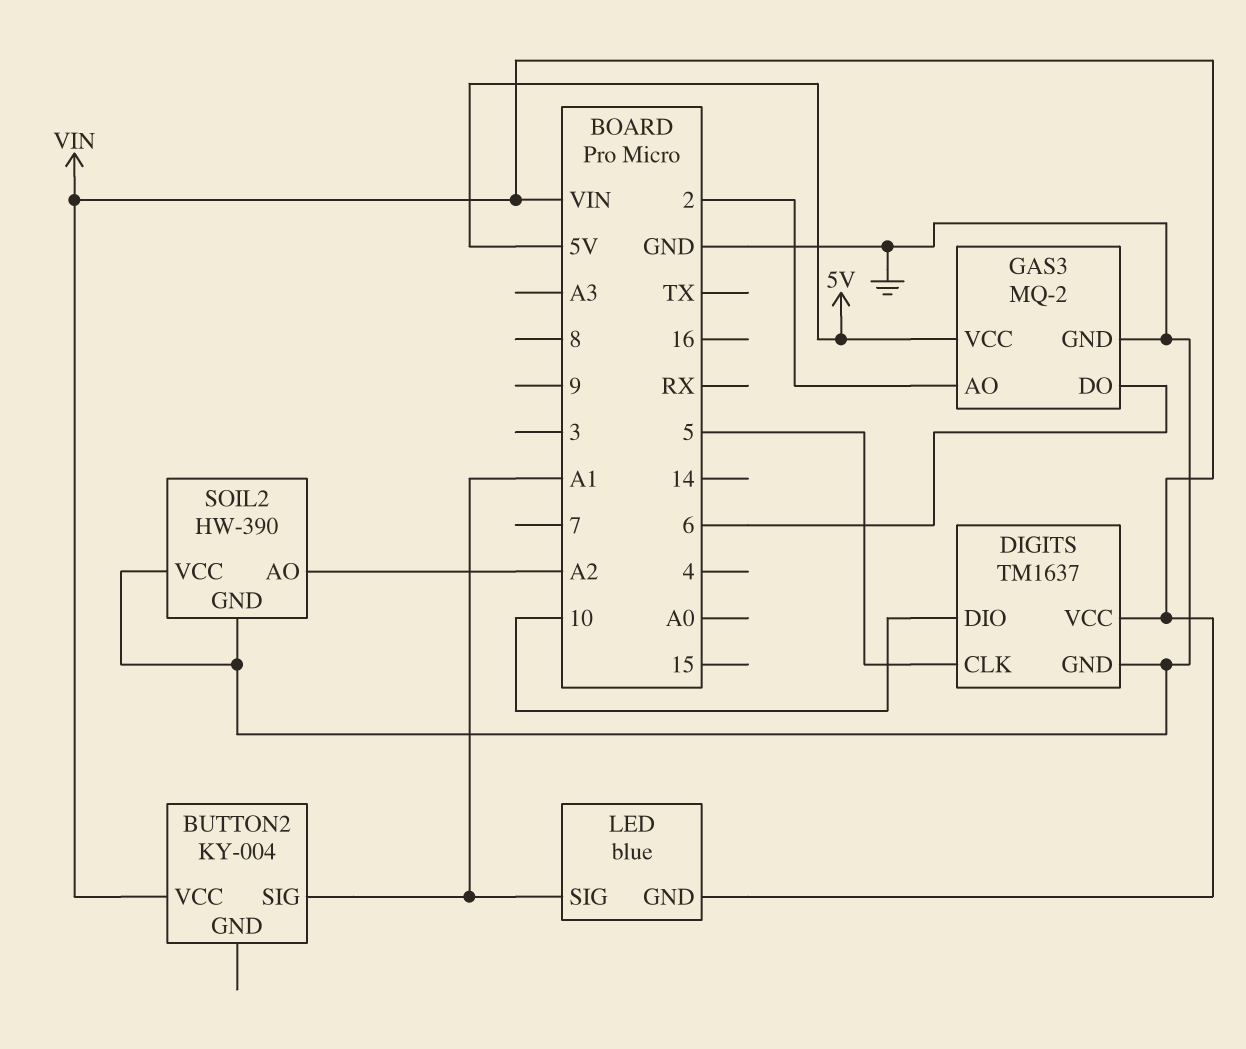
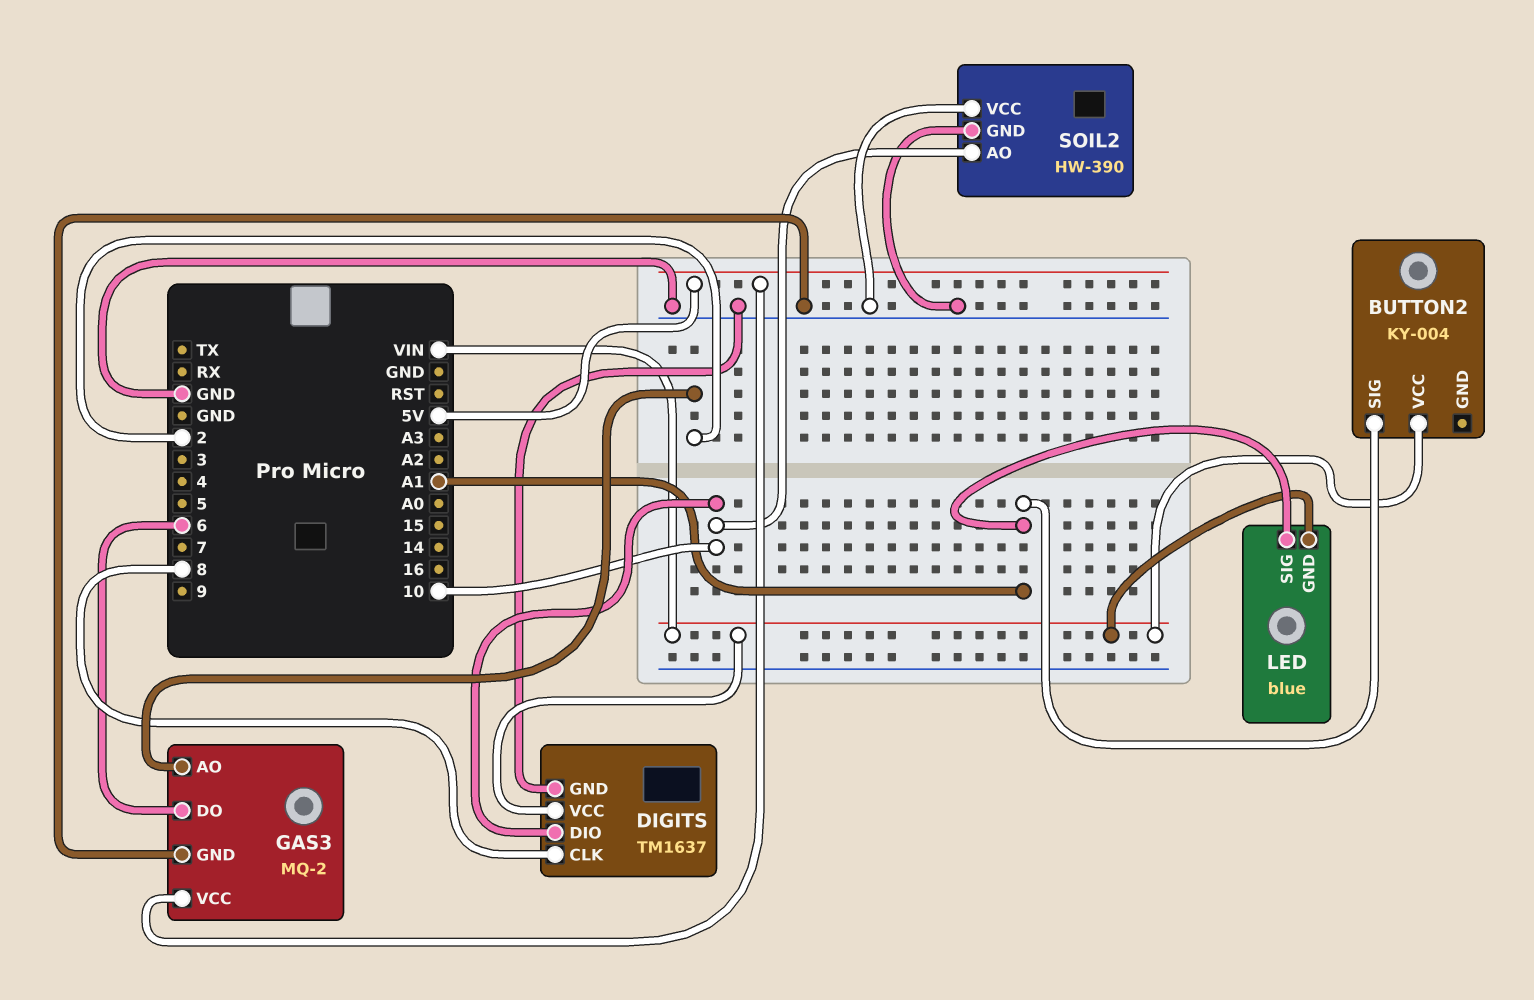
DIGITS pin CLK: 5 -> 8
SOIL2 pin AO: A2 -> 10

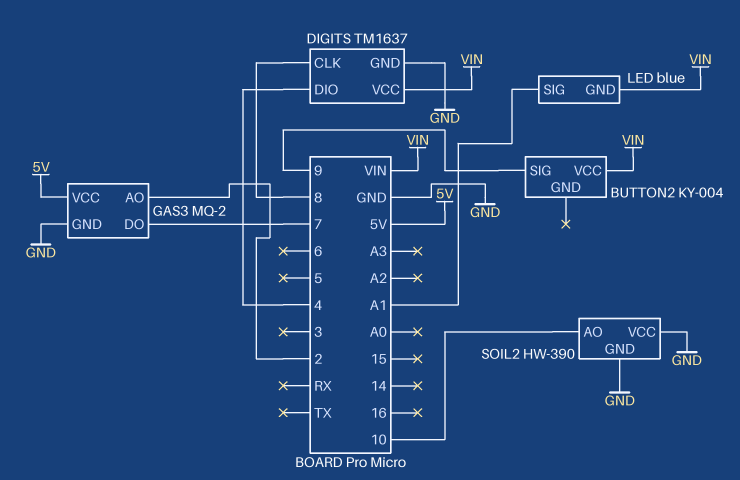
BUTTON2 pin SIG: A1 -> 9
DIGITS pin DIO: 10 -> 4
GAS3 pin DO: 6 -> 7

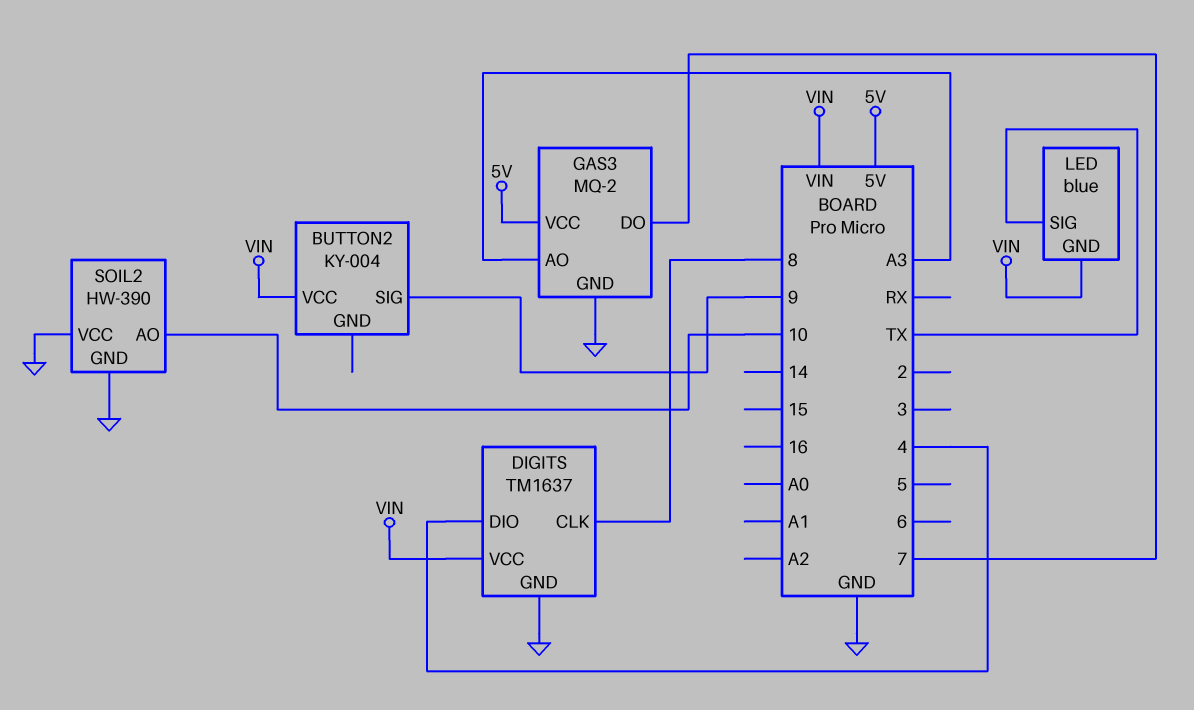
GAS3 pin AO: 2 -> A3
LED pin SIG: A1 -> TX

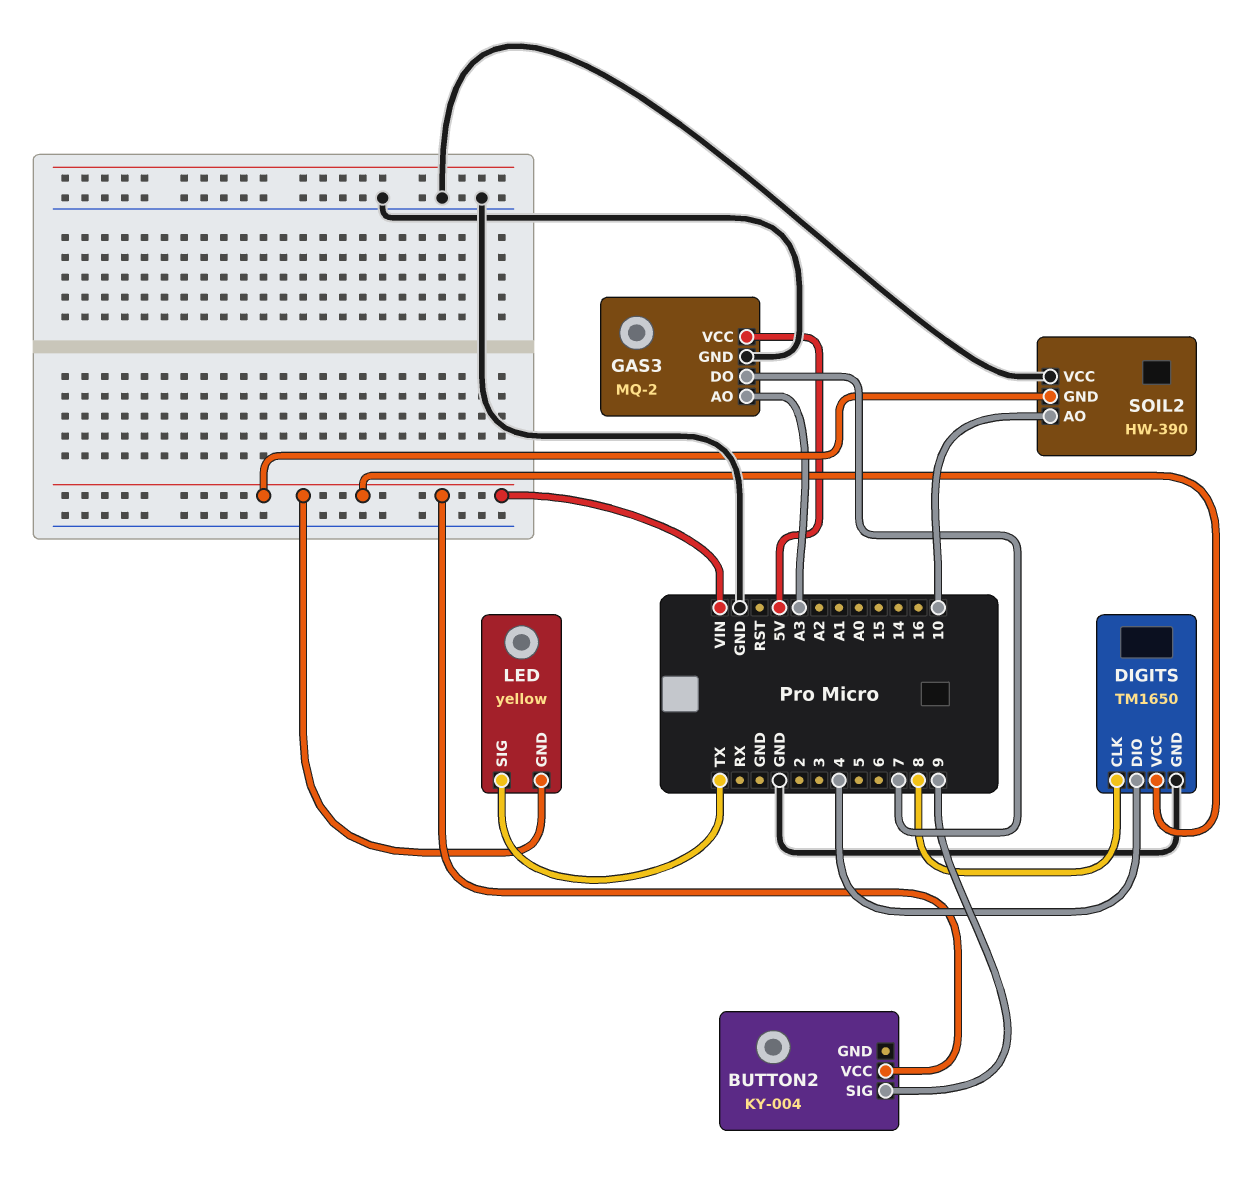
DIGITS: TM1637 -> TM1650
LED: blue -> yellow
SOIL2 pin GND: GND -> VIN

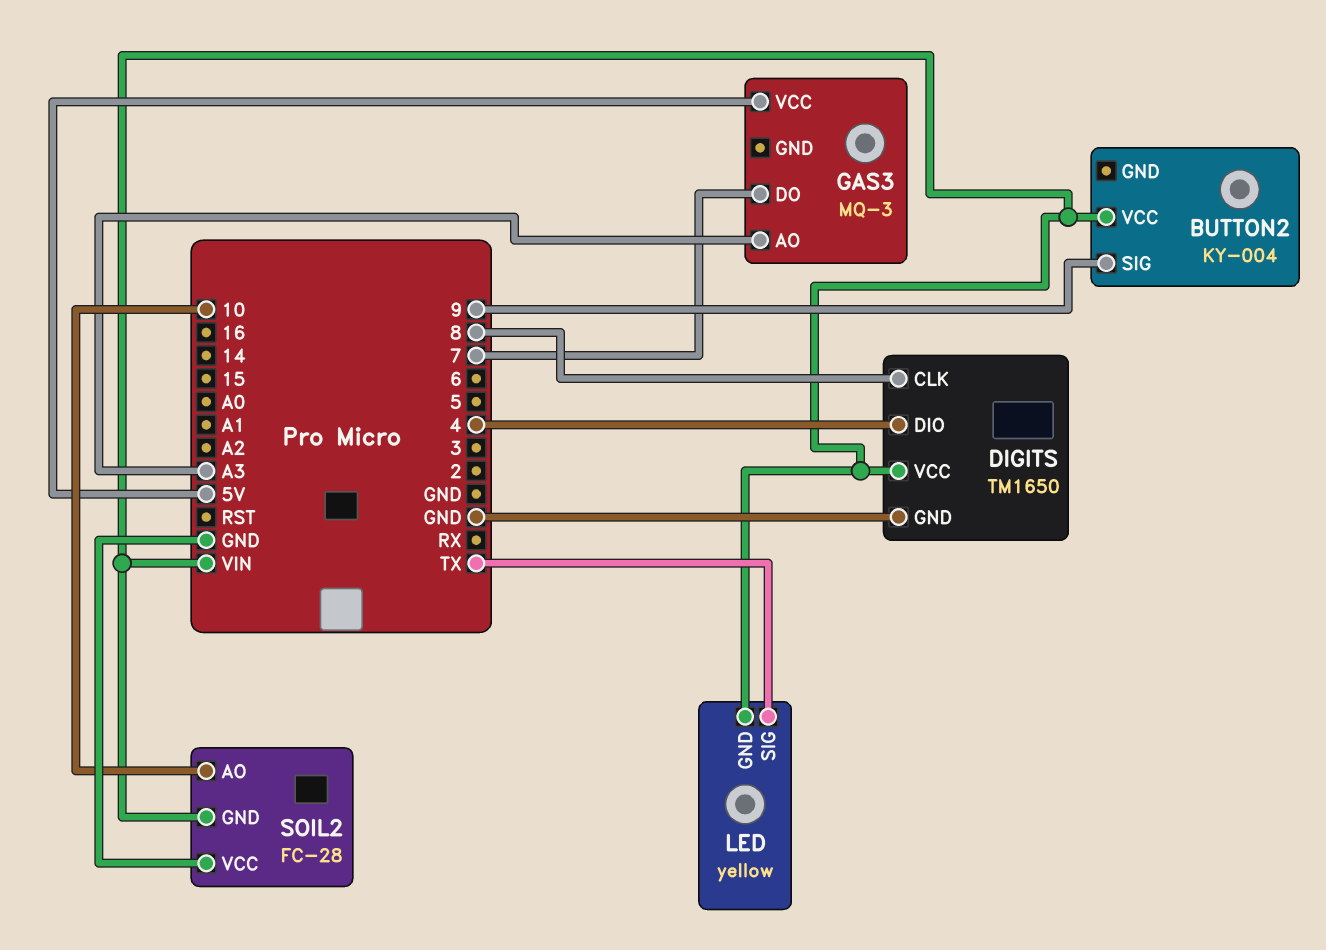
GAS3: MQ-2 -> MQ-3
GAS3 pin GND: GND -> none
SOIL2: HW-390 -> FC-28

